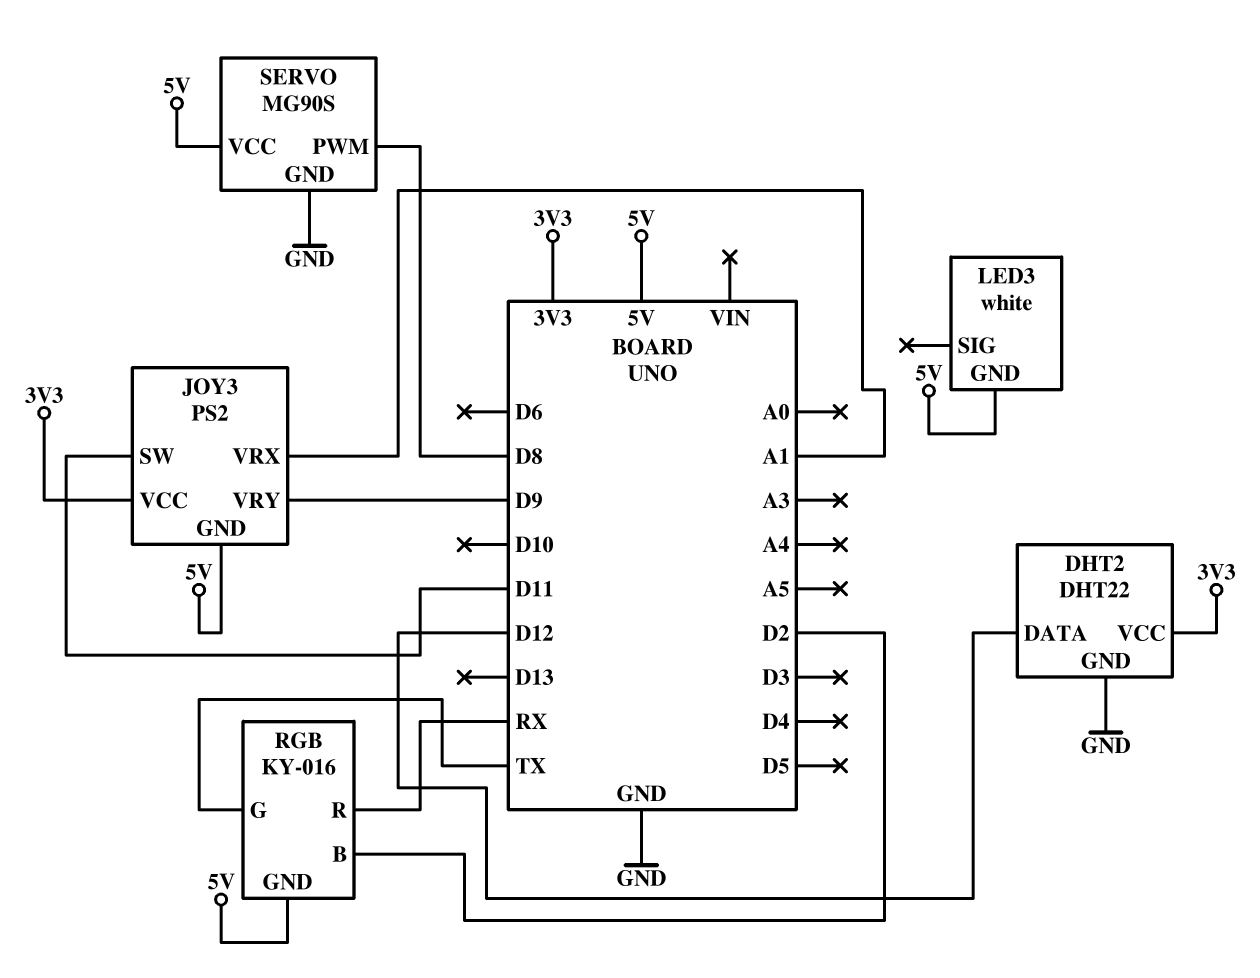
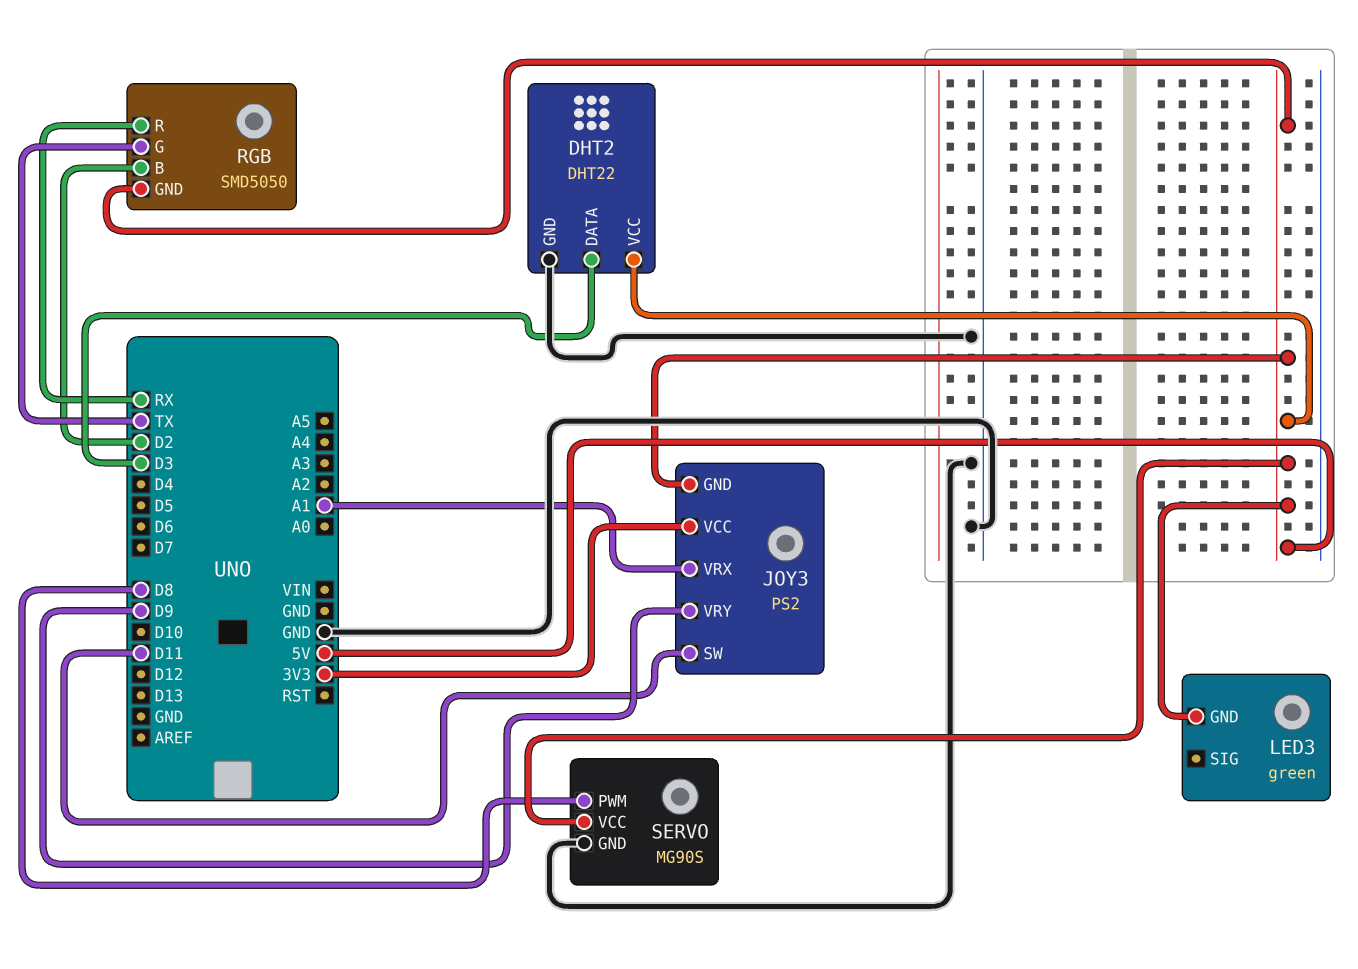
DHT2 pin DATA: D12 -> D3
DHT2 pin VCC: 3V3 -> 5V
LED3: white -> green
RGB: KY-016 -> SMD5050

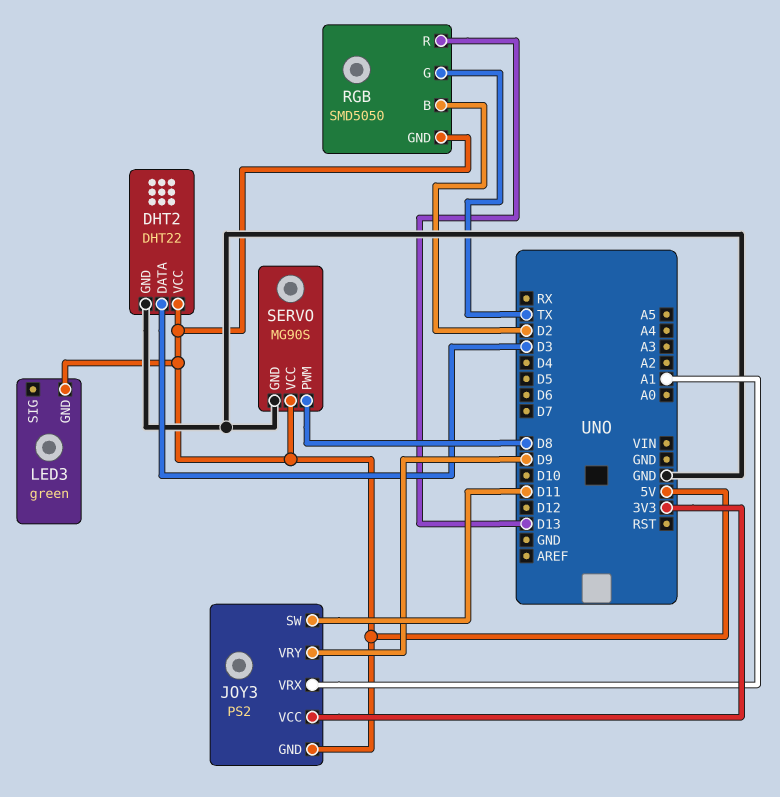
RGB pin R: RX -> D13

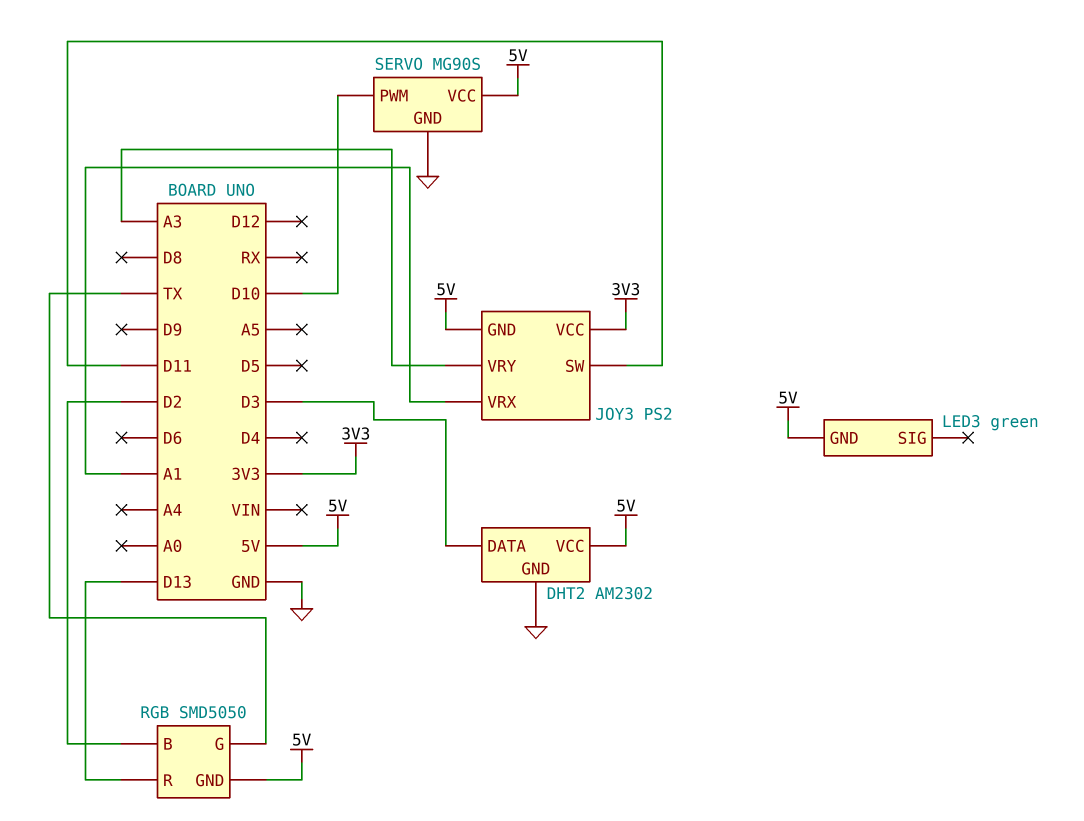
DHT2: DHT22 -> AM2302
JOY3 pin VRY: D9 -> A3
SERVO pin PWM: D8 -> D10

